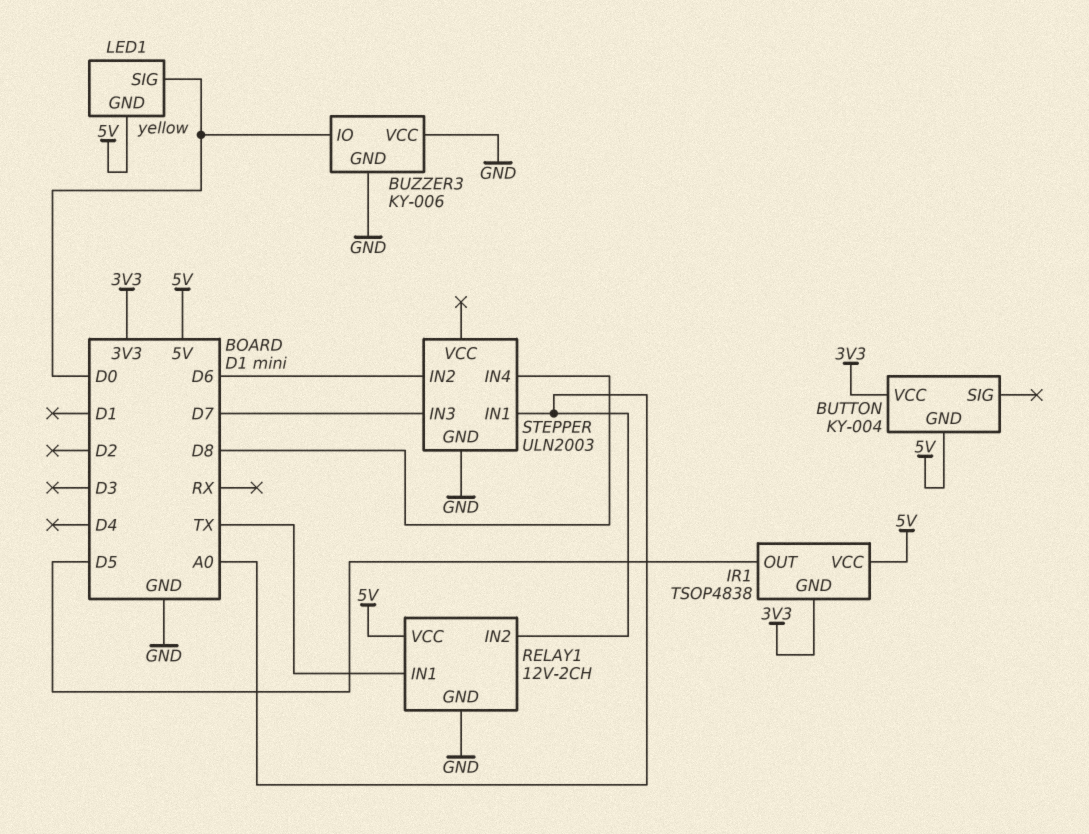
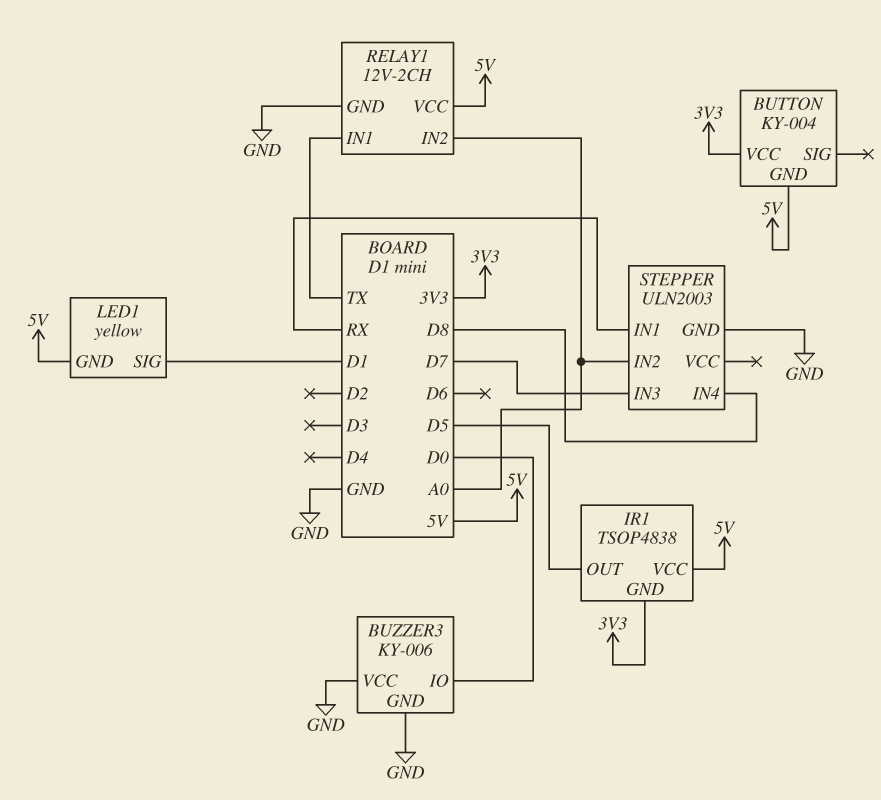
LED1 pin SIG: D0 -> D1
STEPPER pin IN1: A0 -> RX
STEPPER pin IN2: D6 -> A0

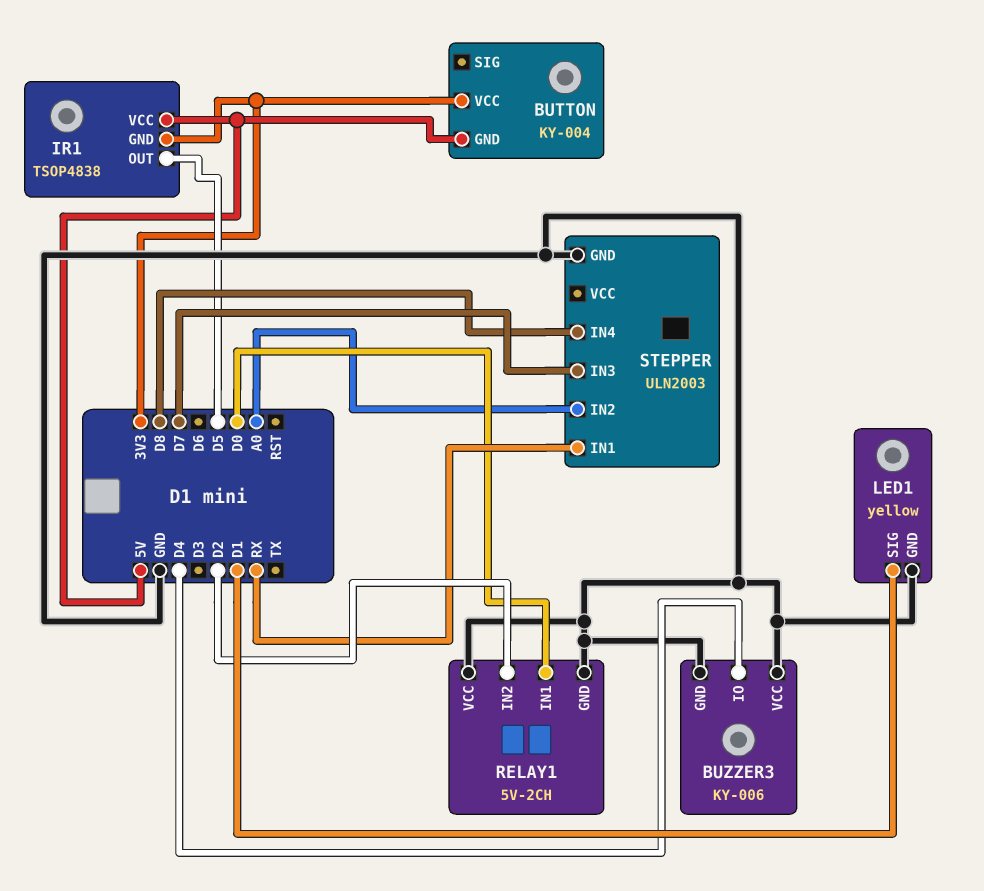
BUZZER3 pin IO: D0 -> D4
LED1 pin GND: 5V -> GND
RELAY1: 12V-2CH -> 5V-2CH
RELAY1 pin IN1: TX -> D0
RELAY1 pin IN2: A0 -> D2
RELAY1 pin VCC: 5V -> GND

